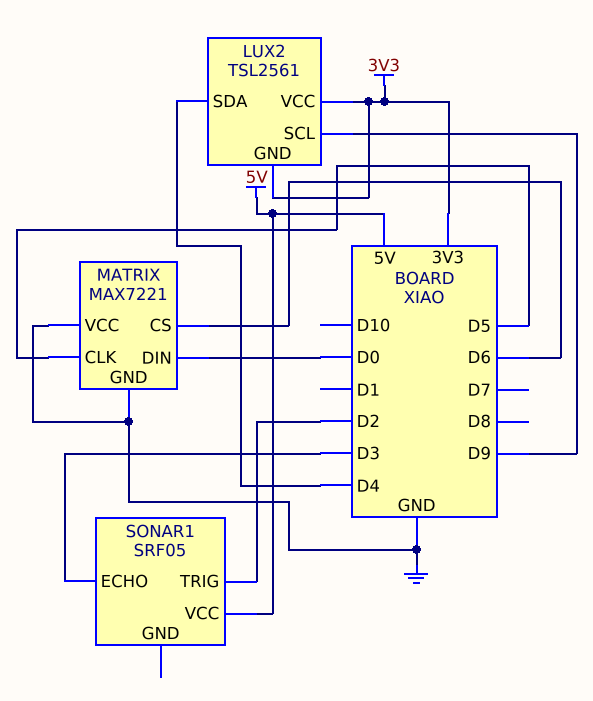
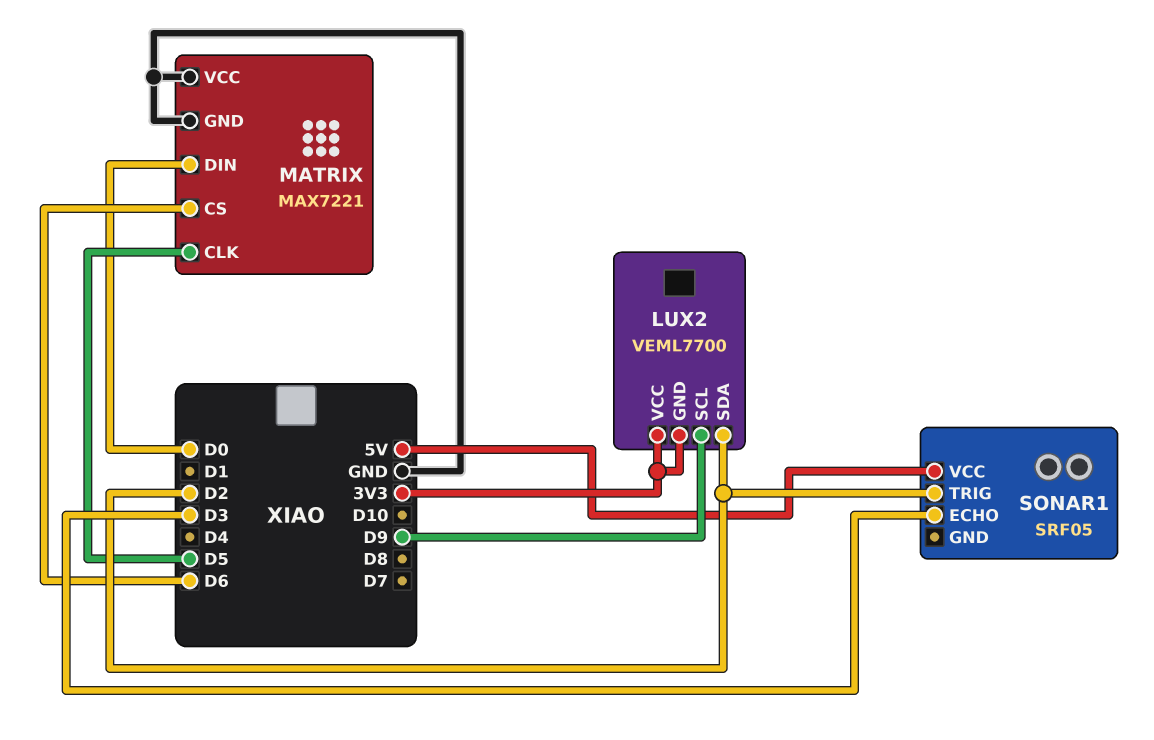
LUX2: TSL2561 -> VEML7700
LUX2 pin SDA: D4 -> D2

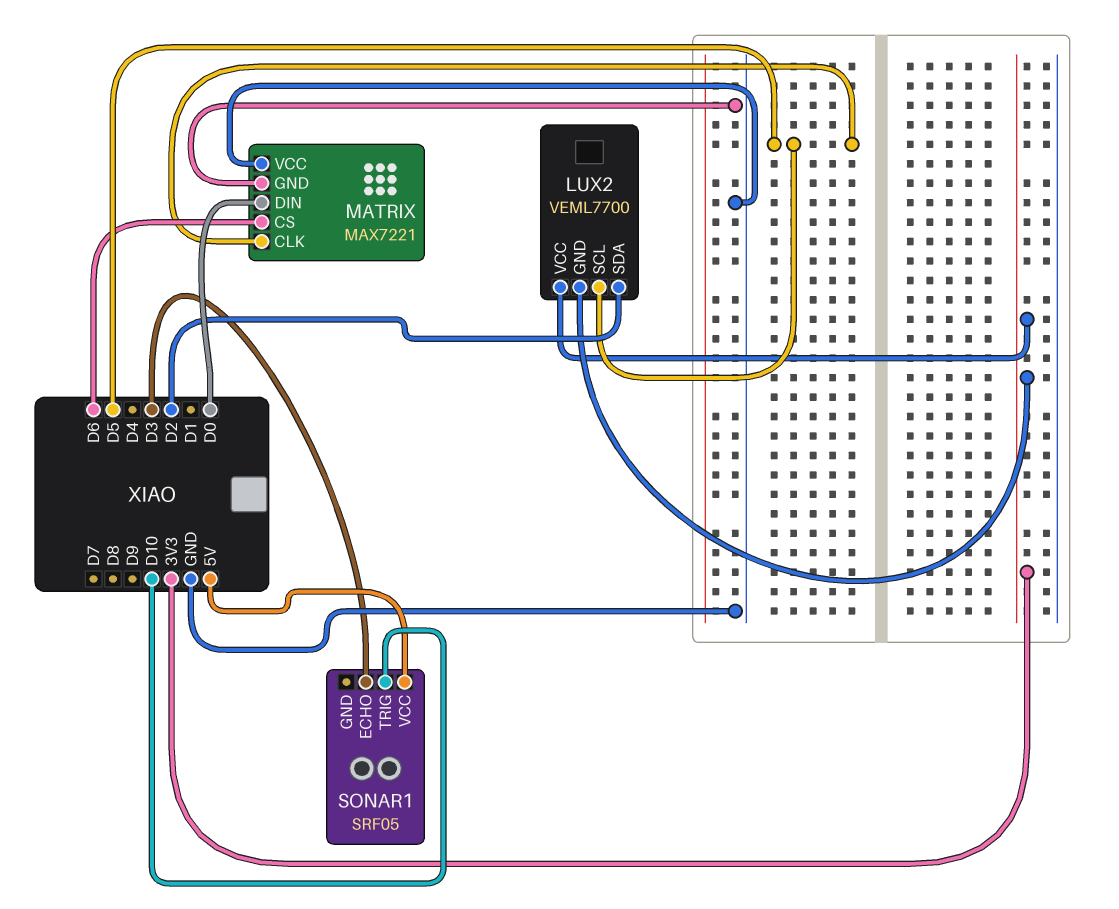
LUX2 pin SCL: D9 -> D5
SONAR1 pin TRIG: D2 -> D10

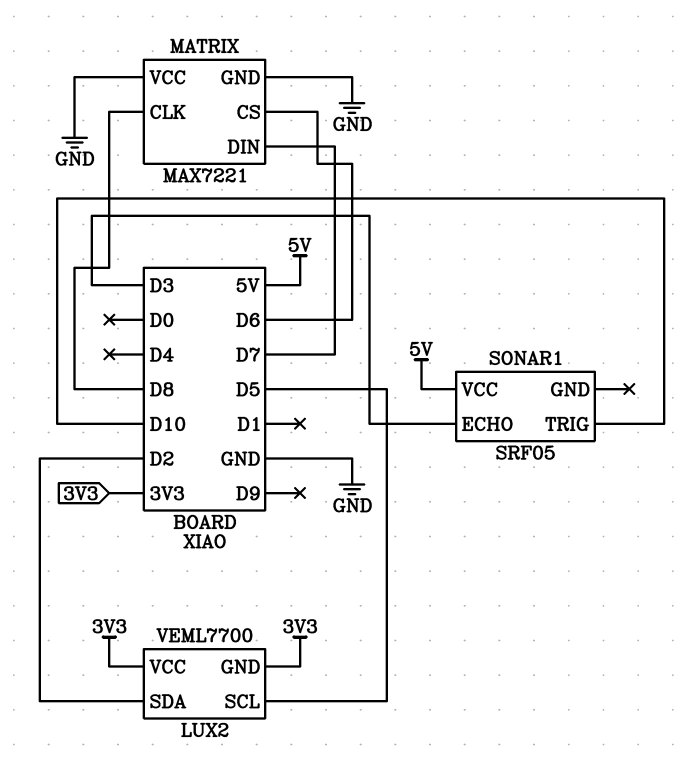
MATRIX pin CLK: D5 -> D8
MATRIX pin DIN: D0 -> D7

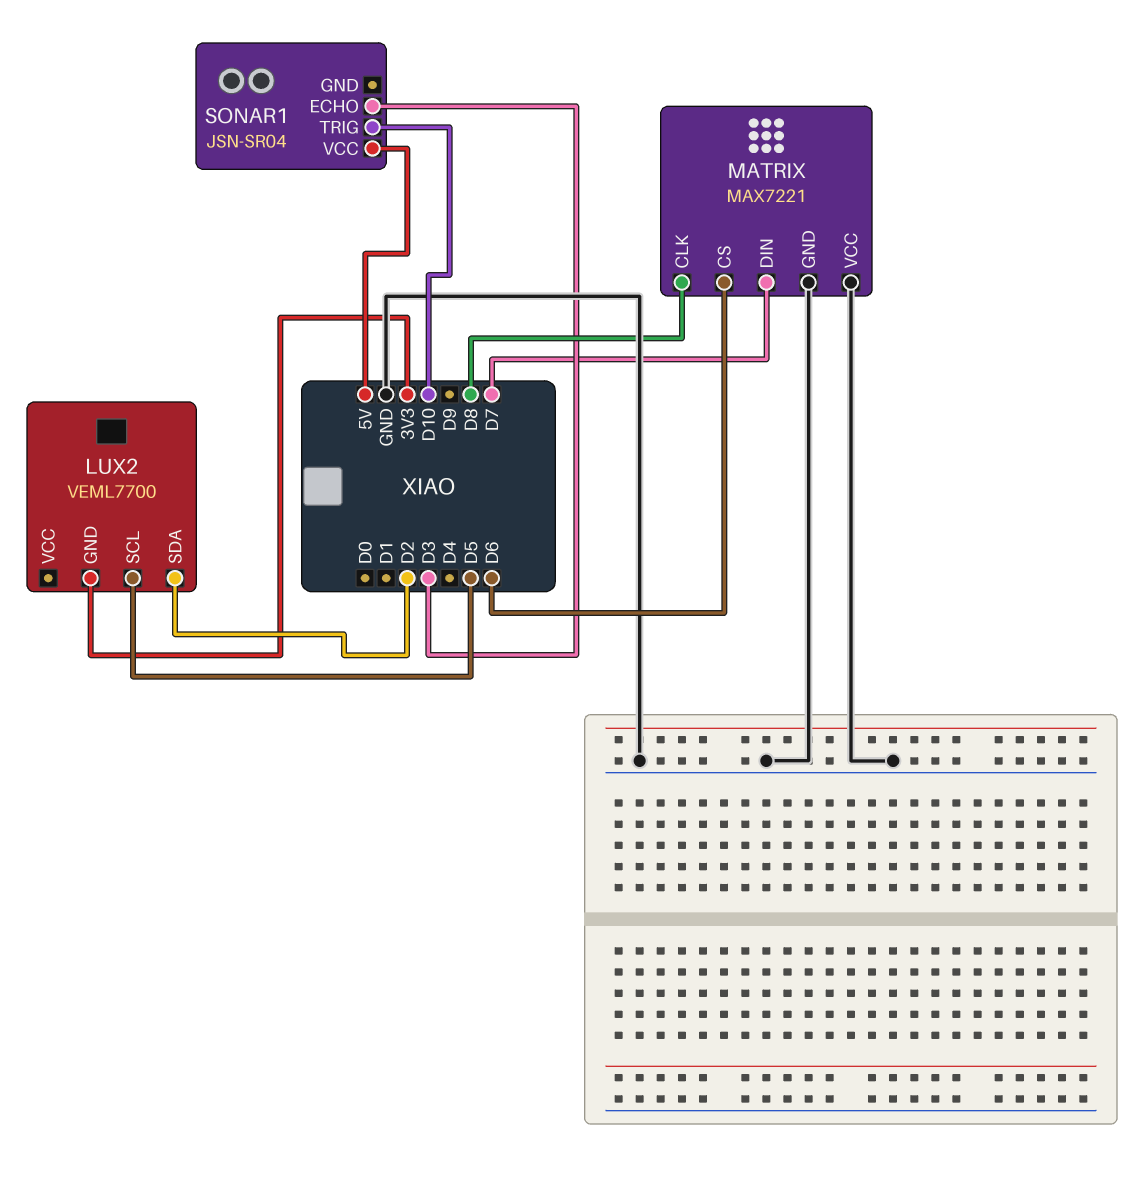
LUX2 pin VCC: 3V3 -> none
SONAR1: SRF05 -> JSN-SR04

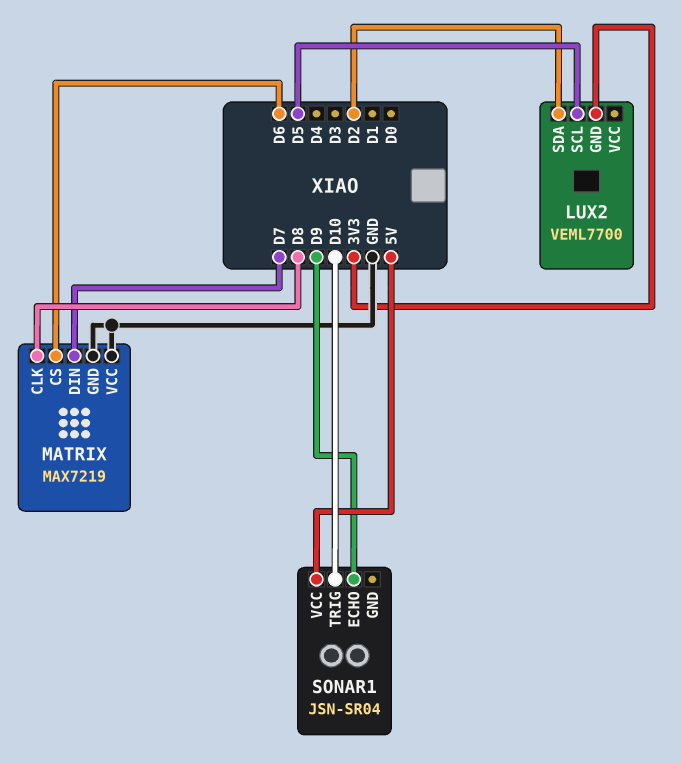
MATRIX: MAX7221 -> MAX7219
SONAR1 pin ECHO: D3 -> D9

